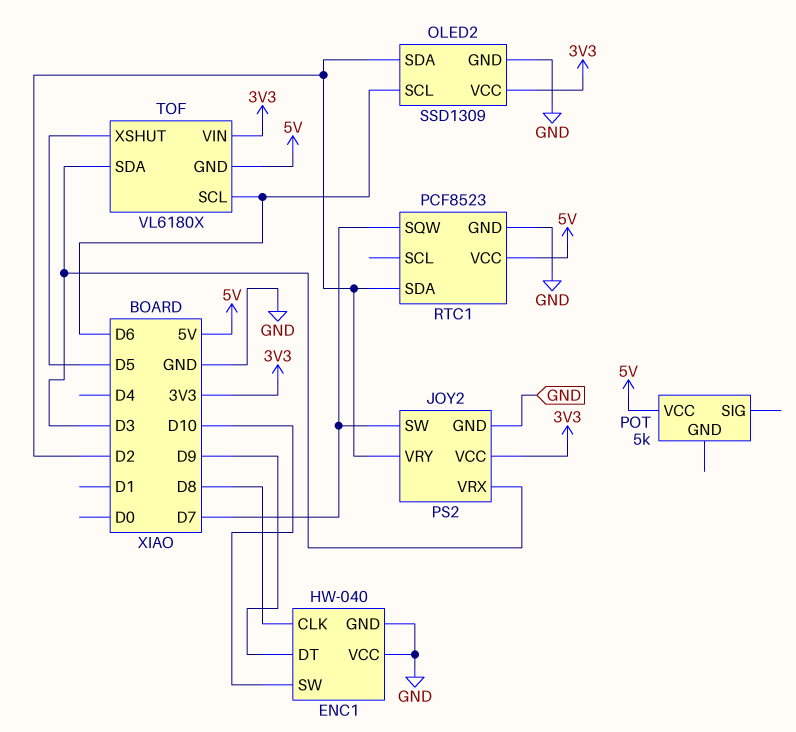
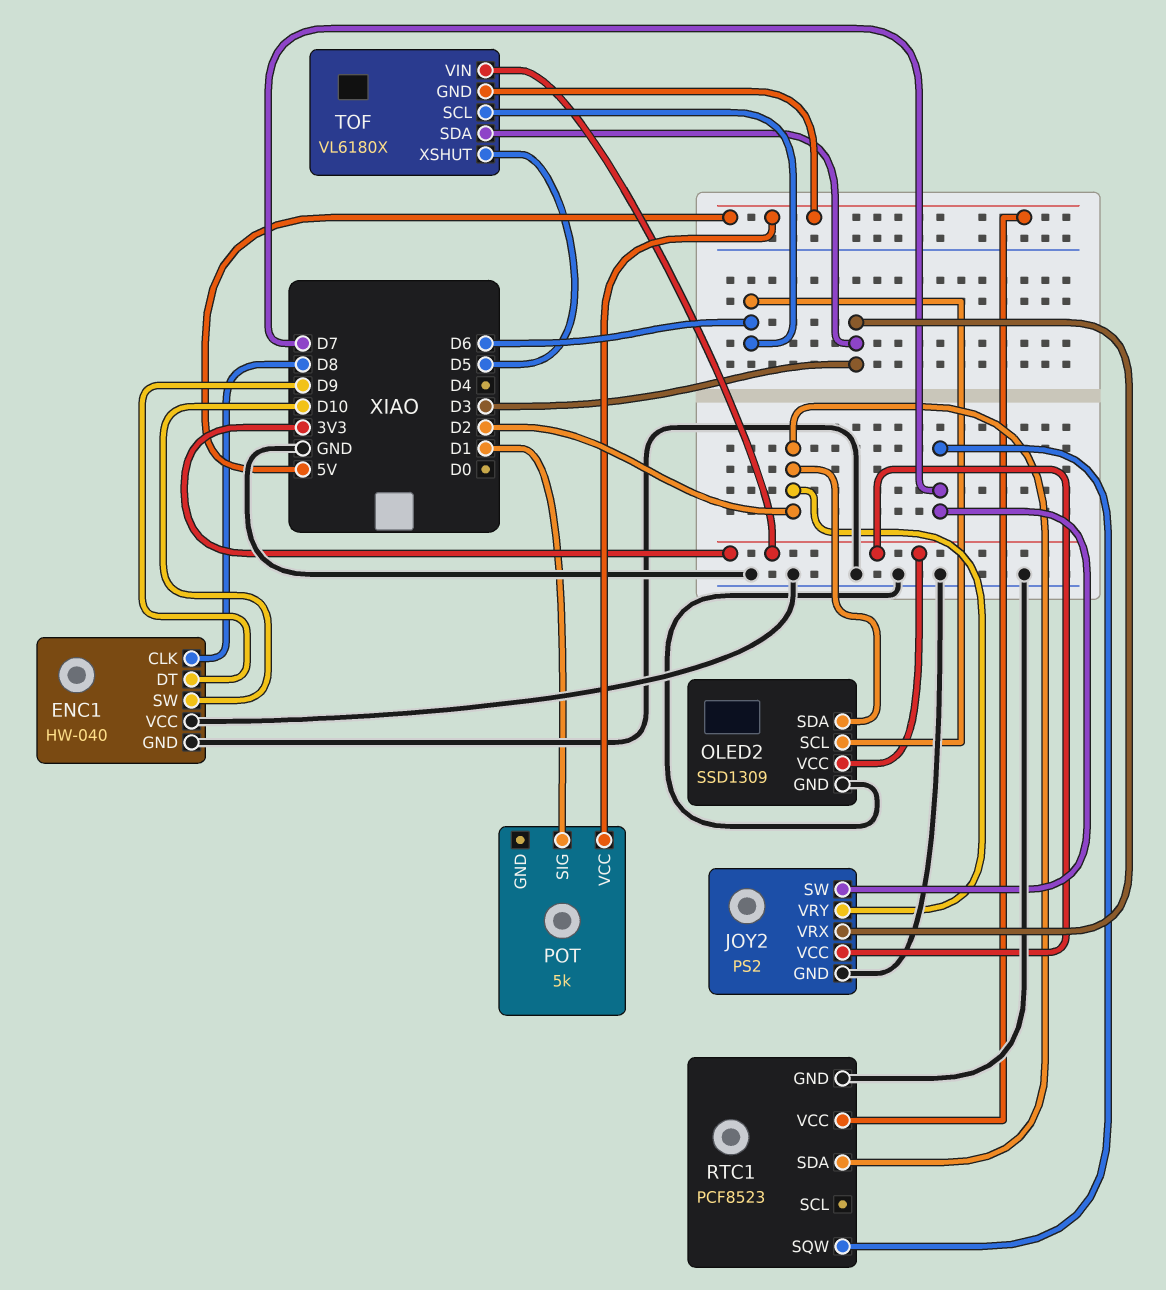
POT pin SIG: none -> D1

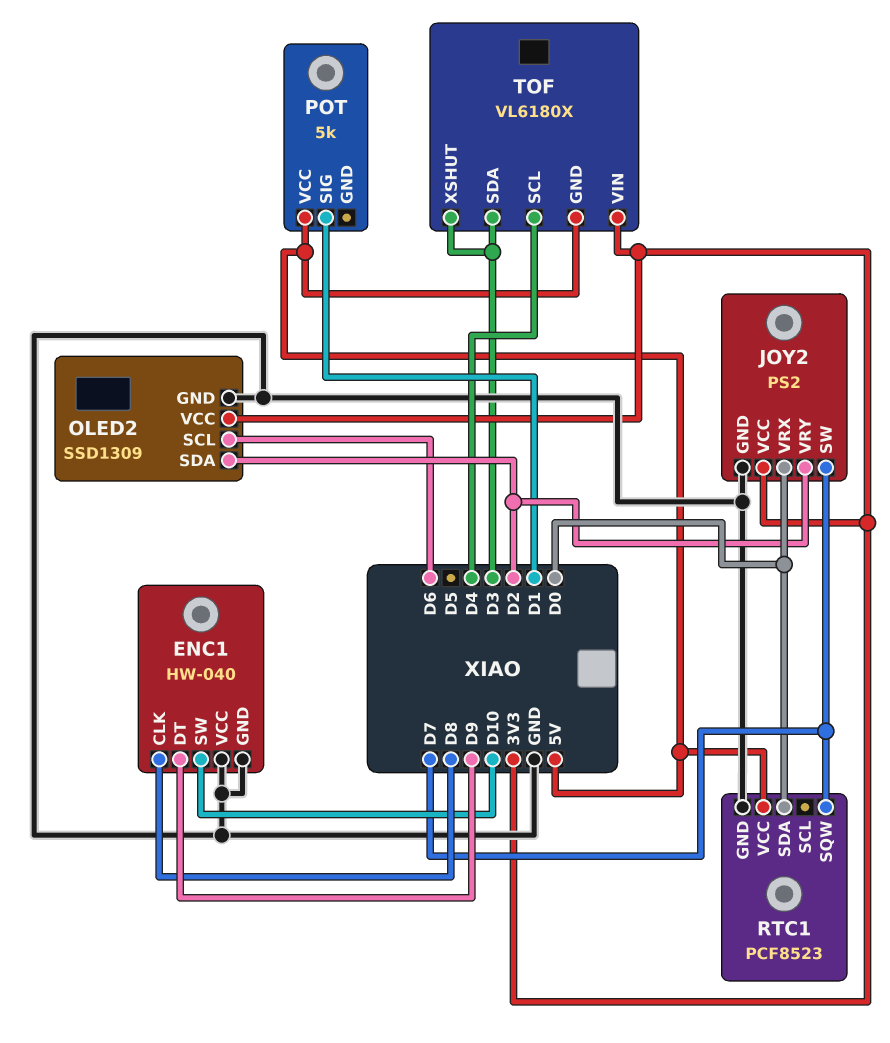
JOY2 pin VRX: D3 -> D0
RTC1 pin SDA: D2 -> D0
TOF pin SCL: D6 -> D4
TOF pin XSHUT: D5 -> D3

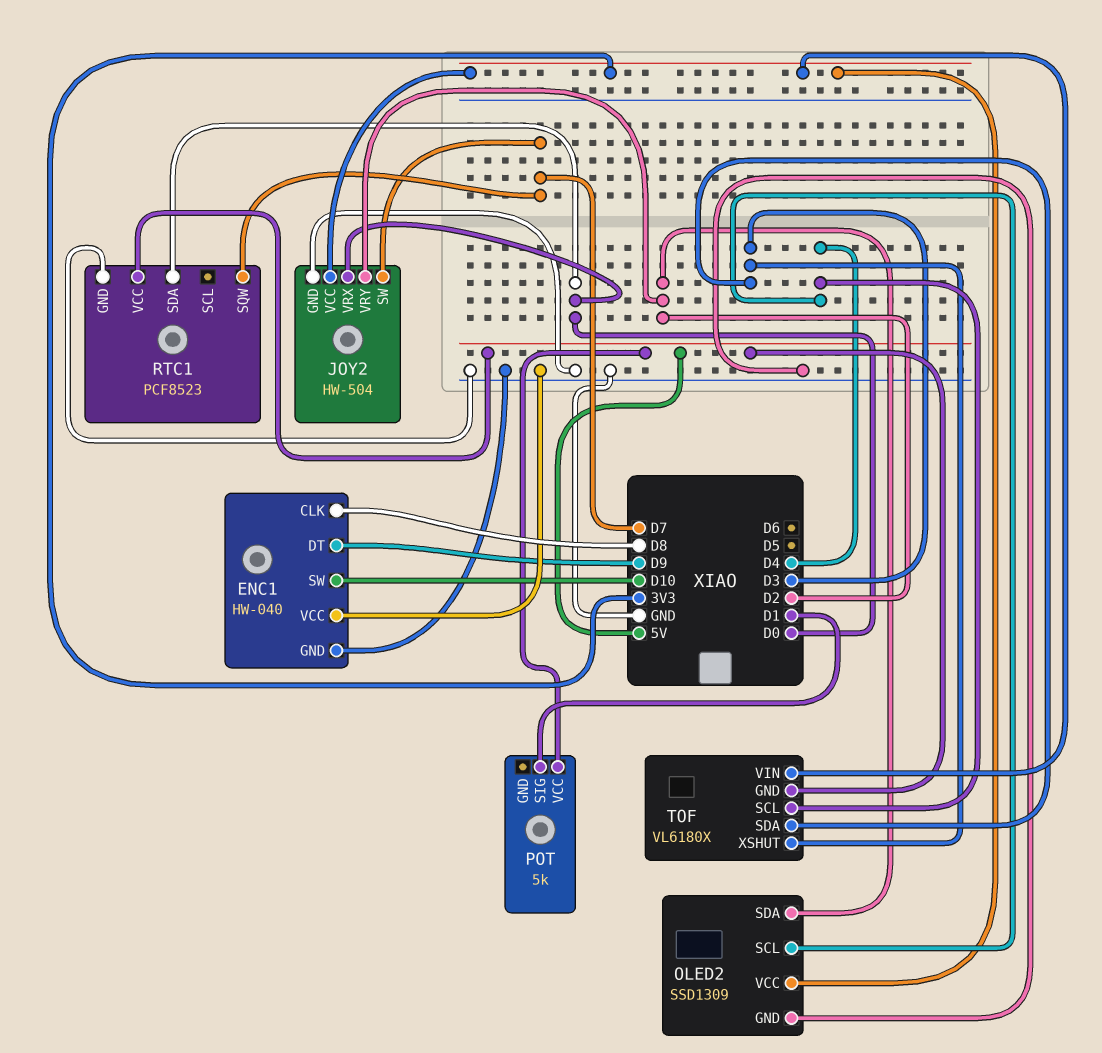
JOY2: PS2 -> HW-504
OLED2 pin SCL: D6 -> D4

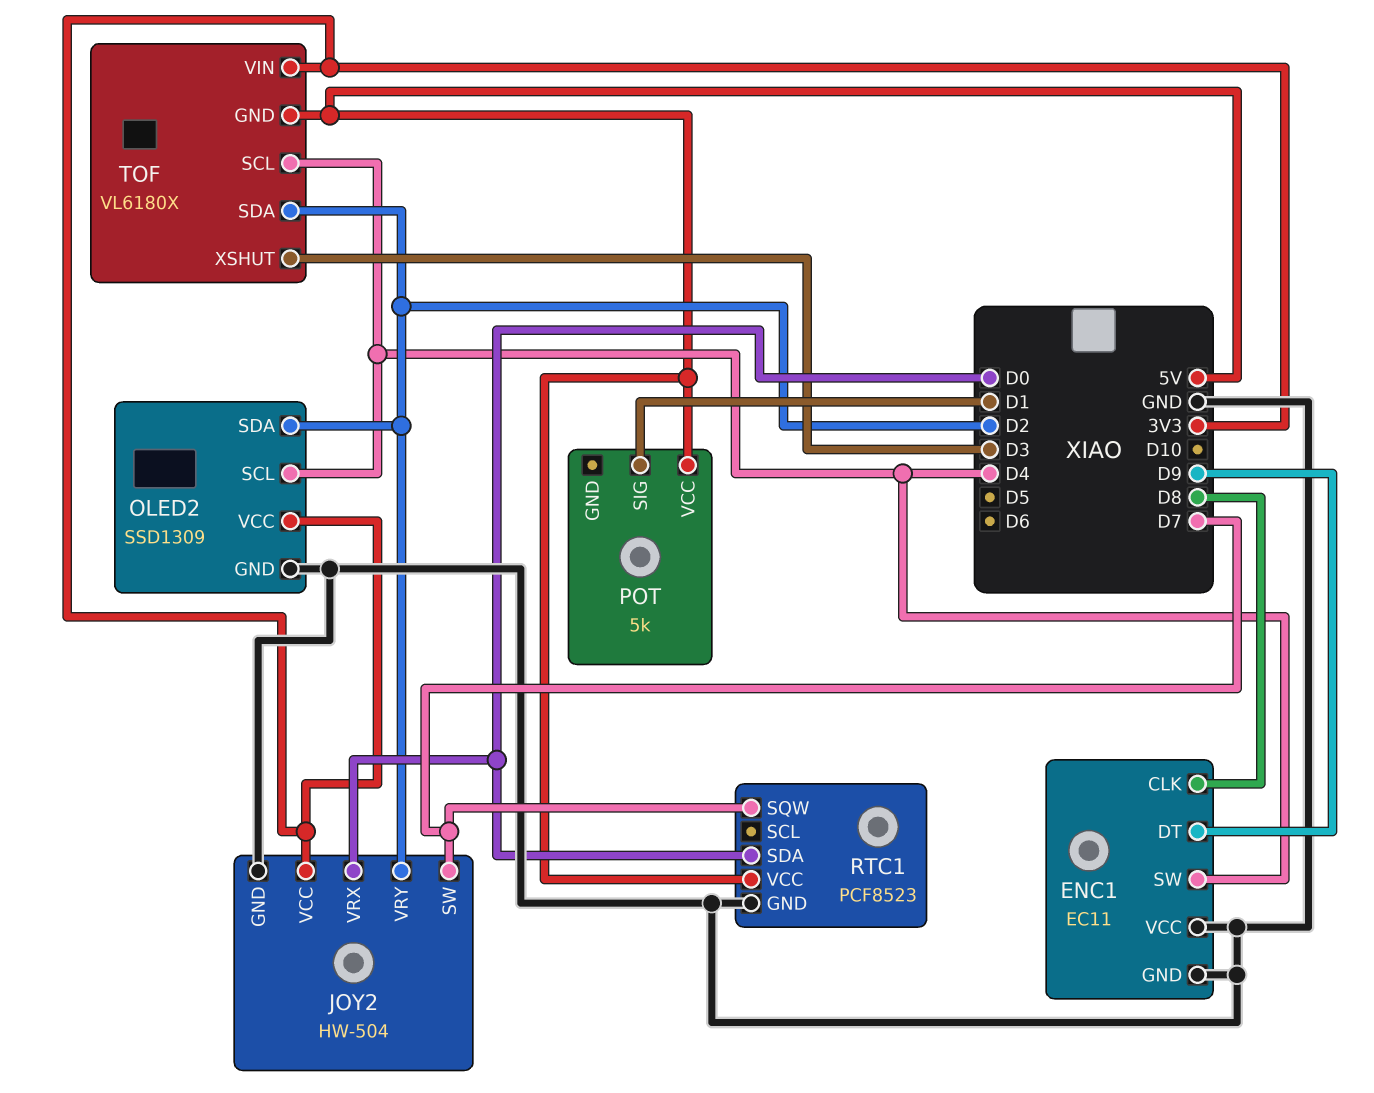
ENC1: HW-040 -> EC11
ENC1 pin SW: D10 -> D4
TOF pin SDA: D3 -> D2

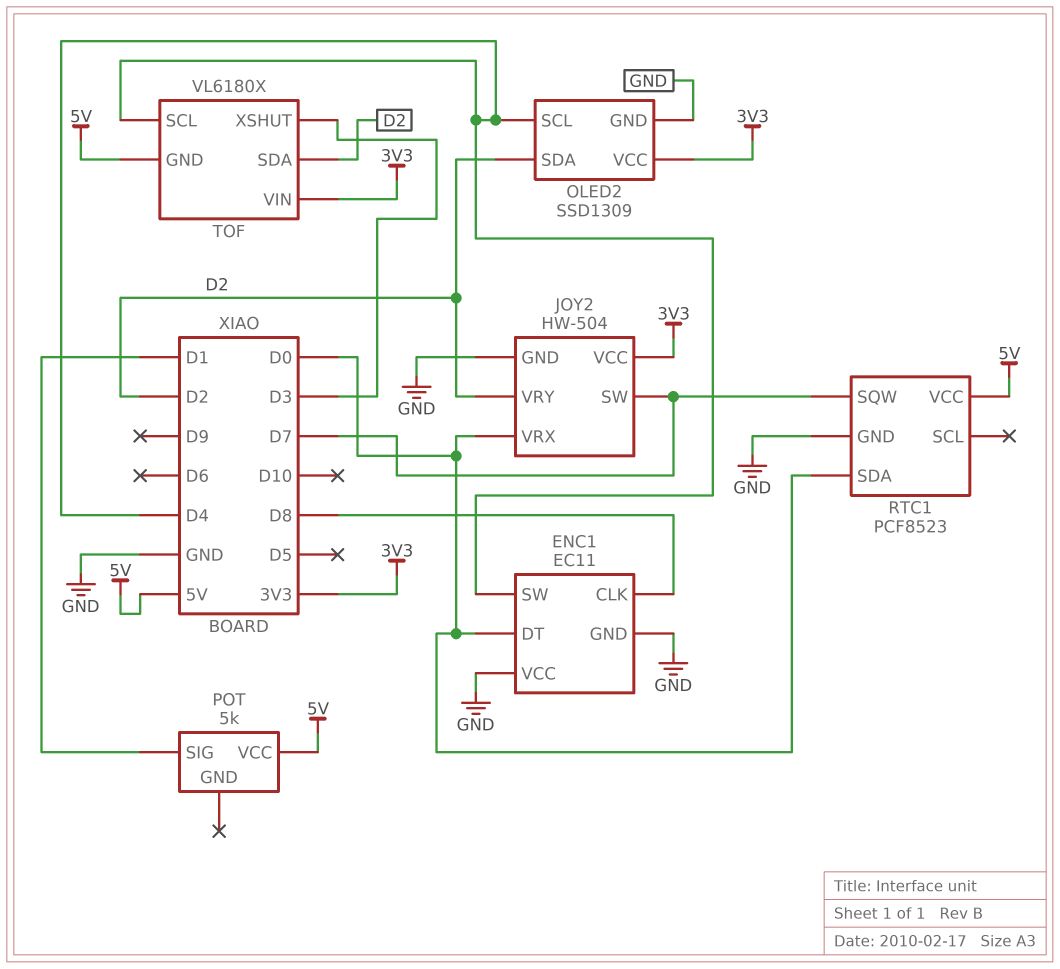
ENC1 pin DT: D9 -> D0

